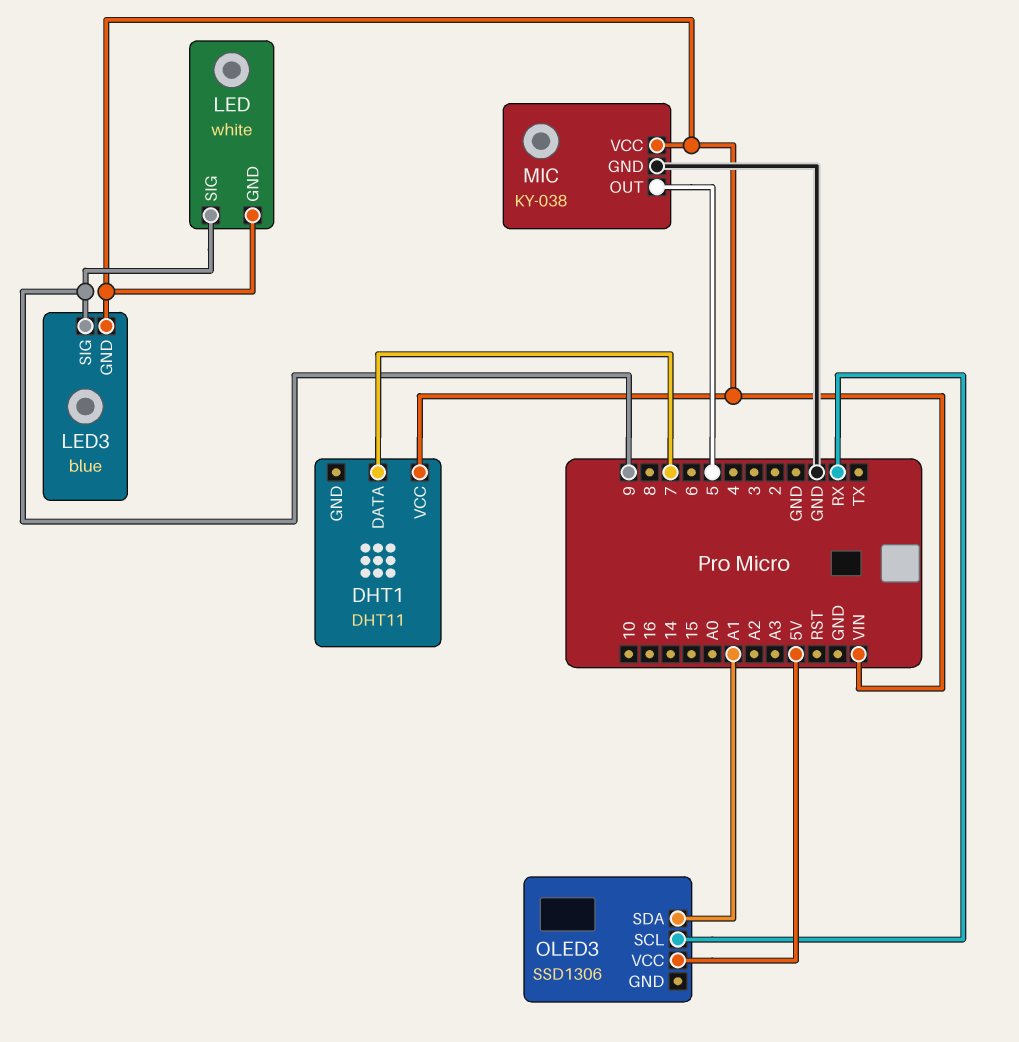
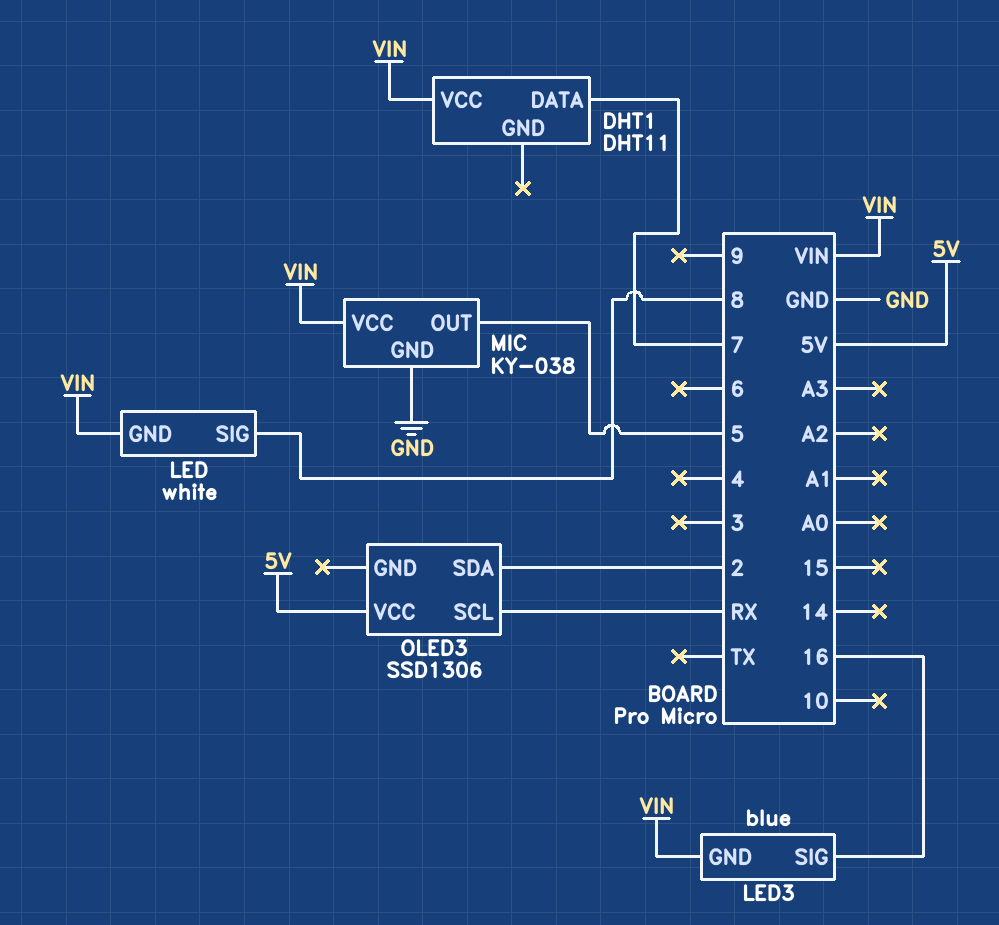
LED pin SIG: 9 -> 8
LED3 pin SIG: 9 -> 16
OLED3 pin SDA: A1 -> 2

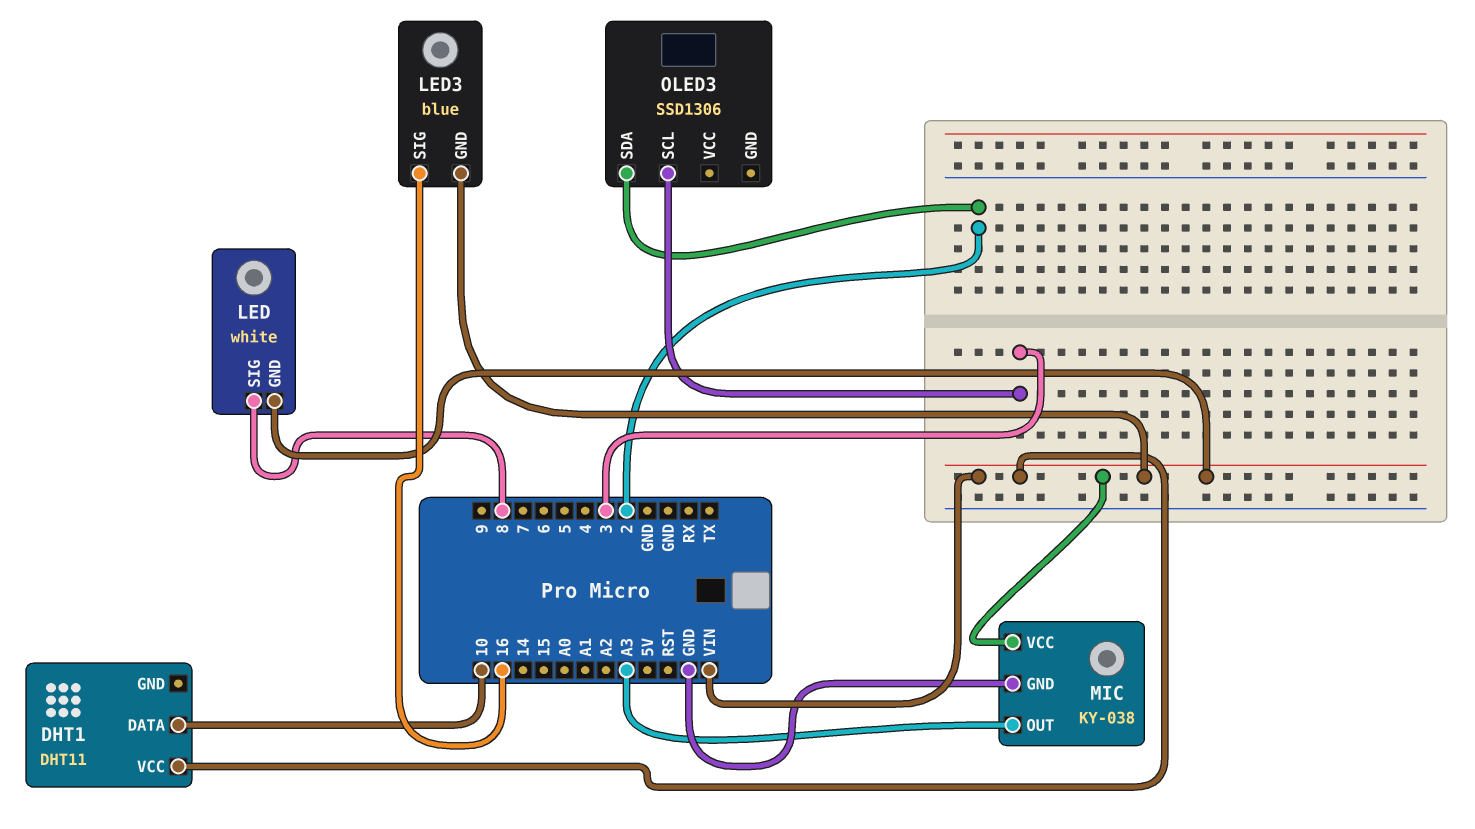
DHT1 pin DATA: 7 -> 10
MIC pin OUT: 5 -> A3
OLED3 pin SCL: RX -> 3
OLED3 pin VCC: 5V -> none

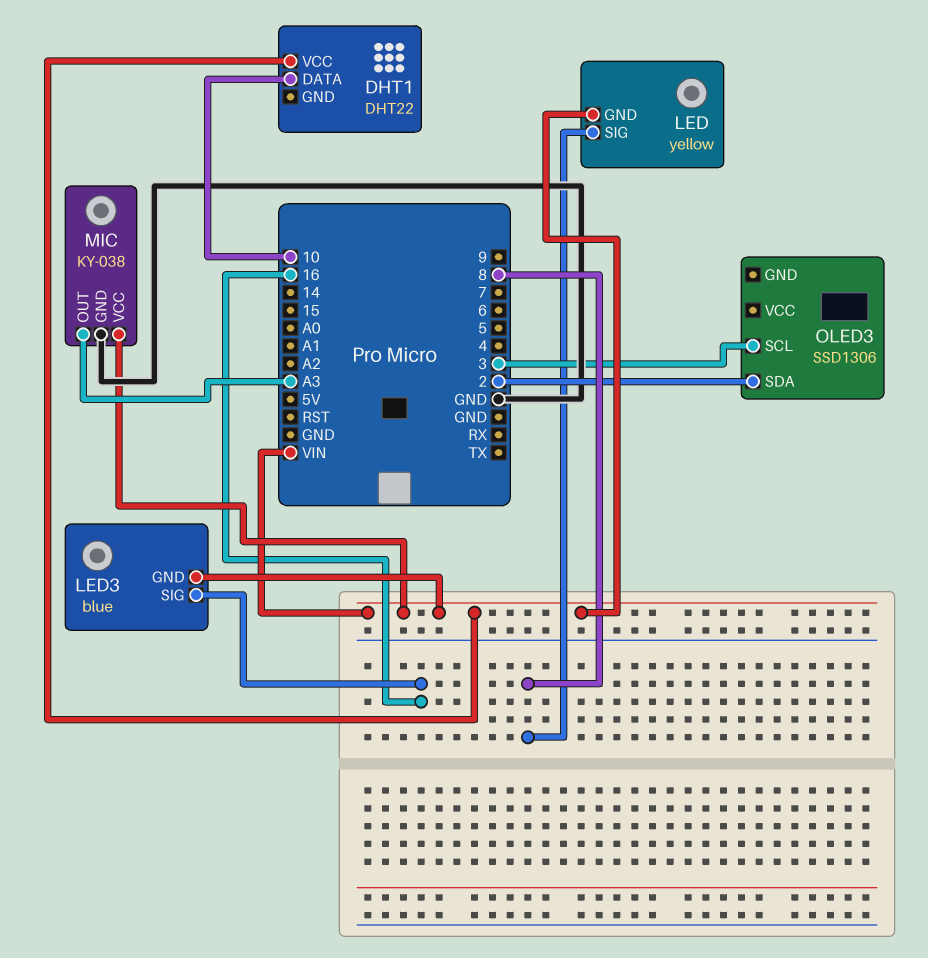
DHT1: DHT11 -> DHT22
LED: white -> yellow

